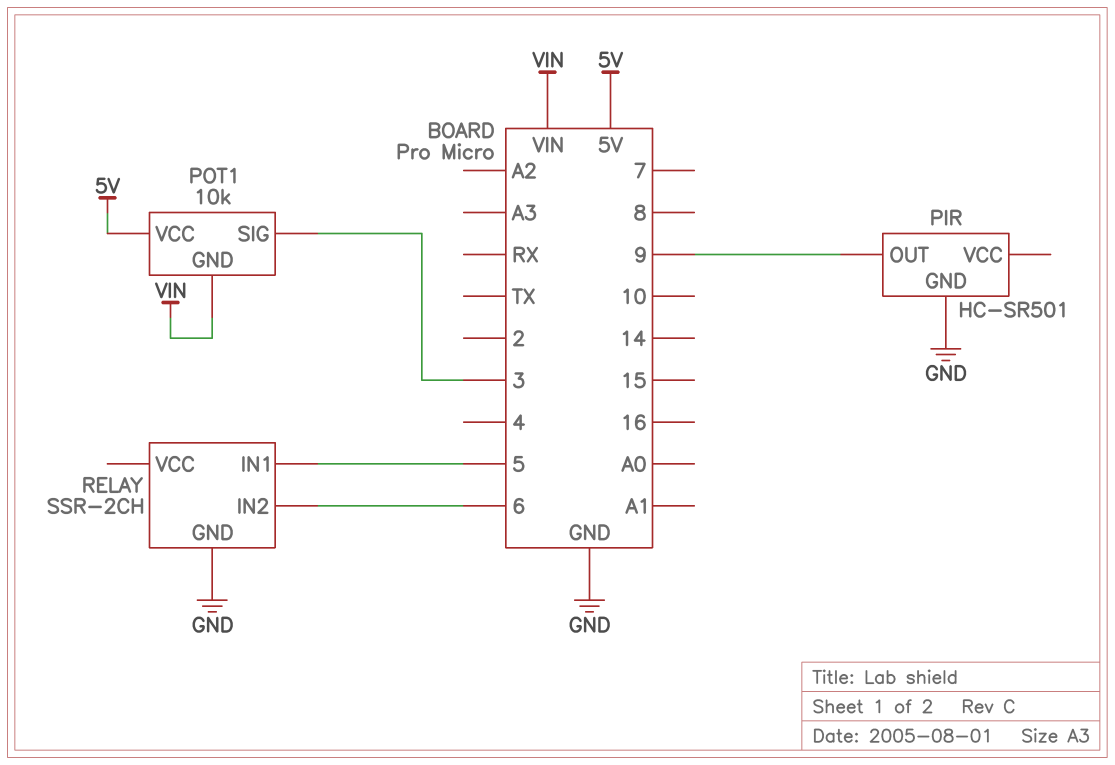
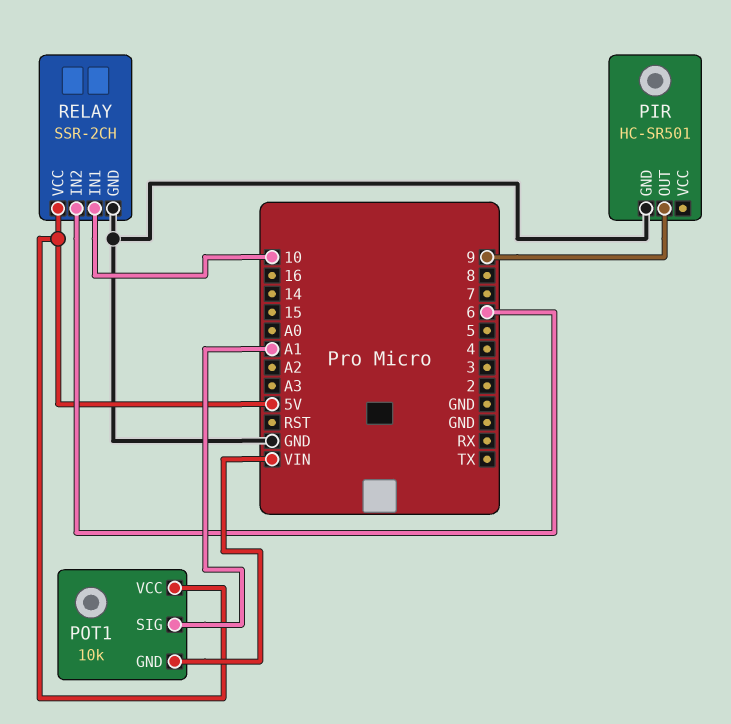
POT1 pin SIG: 3 -> A1
RELAY pin IN1: 5 -> 10
RELAY pin VCC: none -> 5V

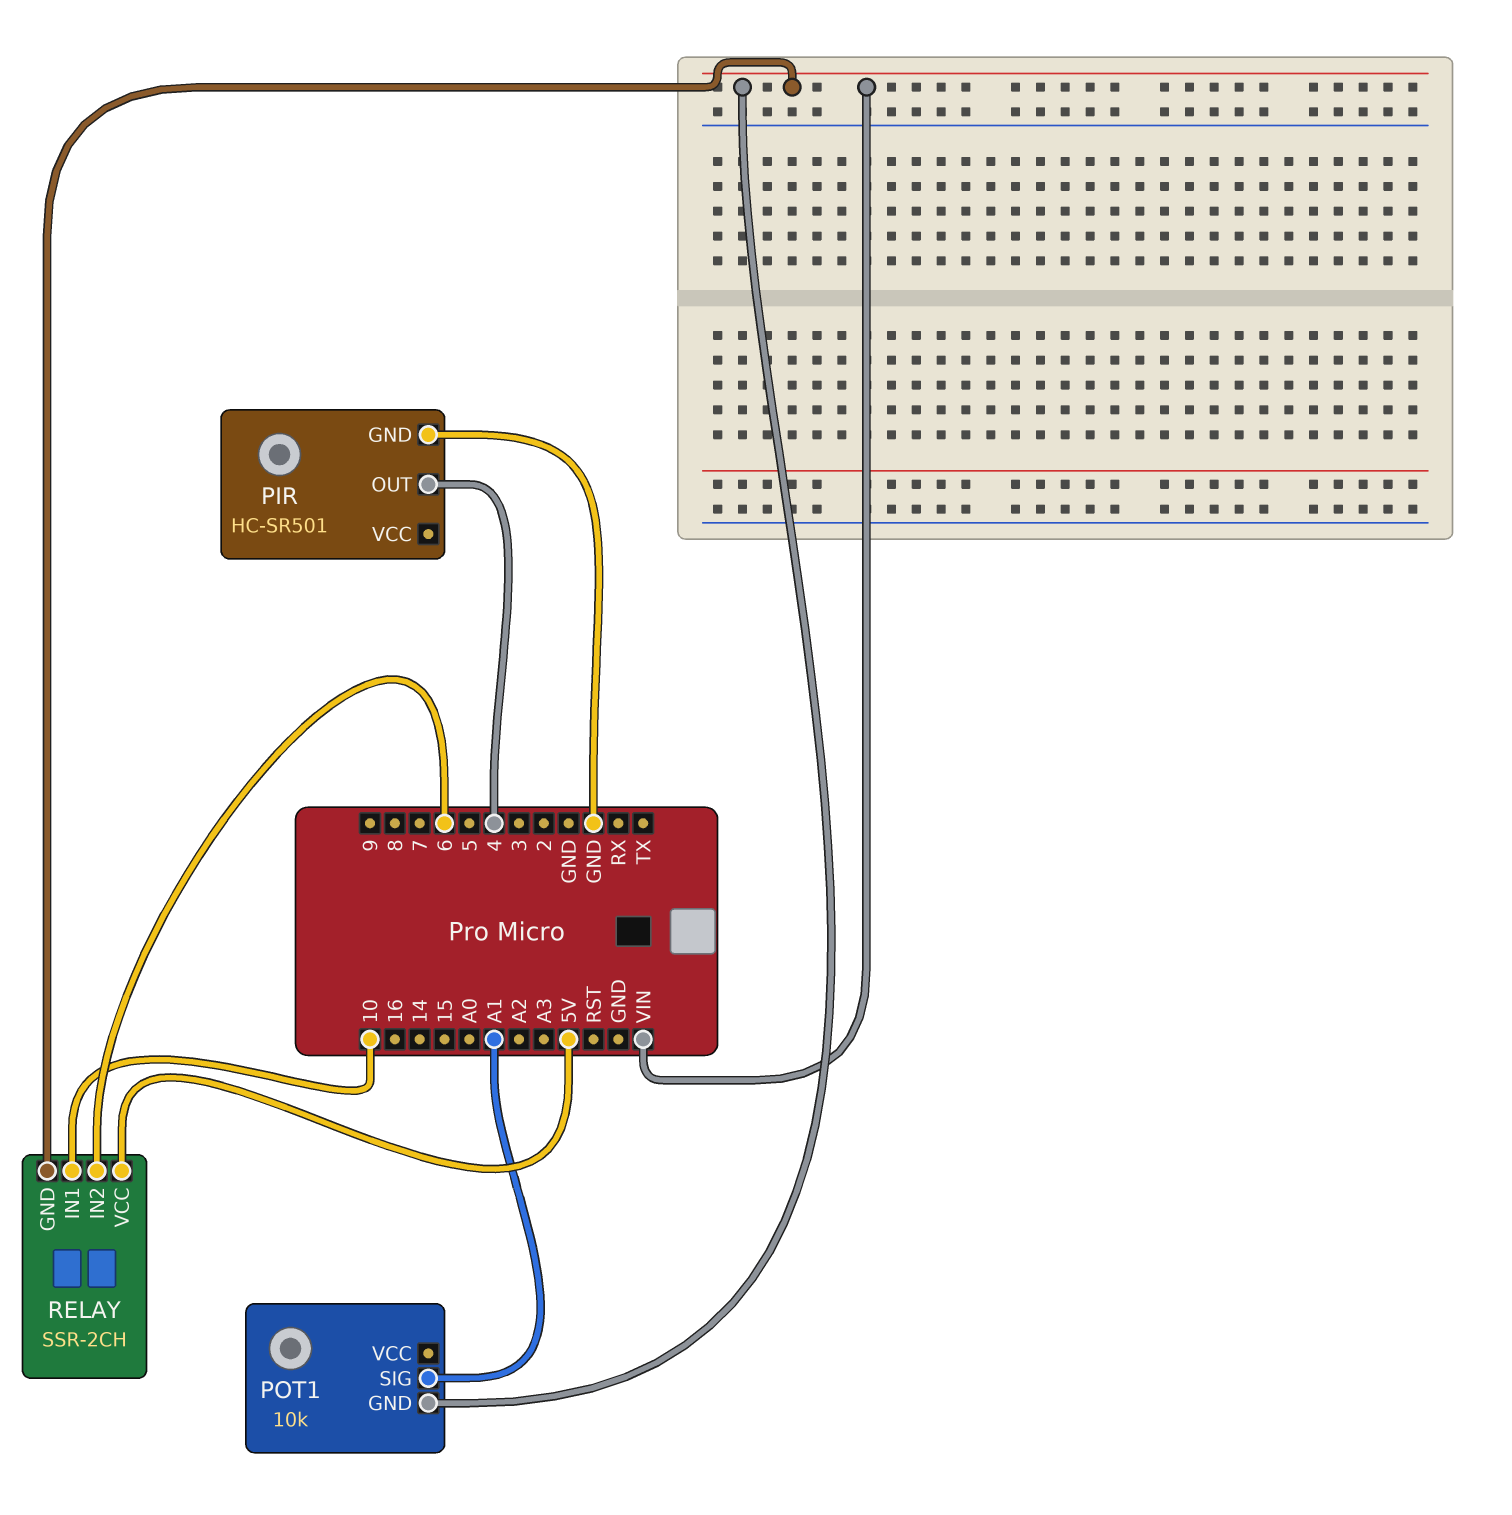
PIR pin OUT: 9 -> 4
POT1 pin VCC: 5V -> none
RELAY pin GND: GND -> VIN

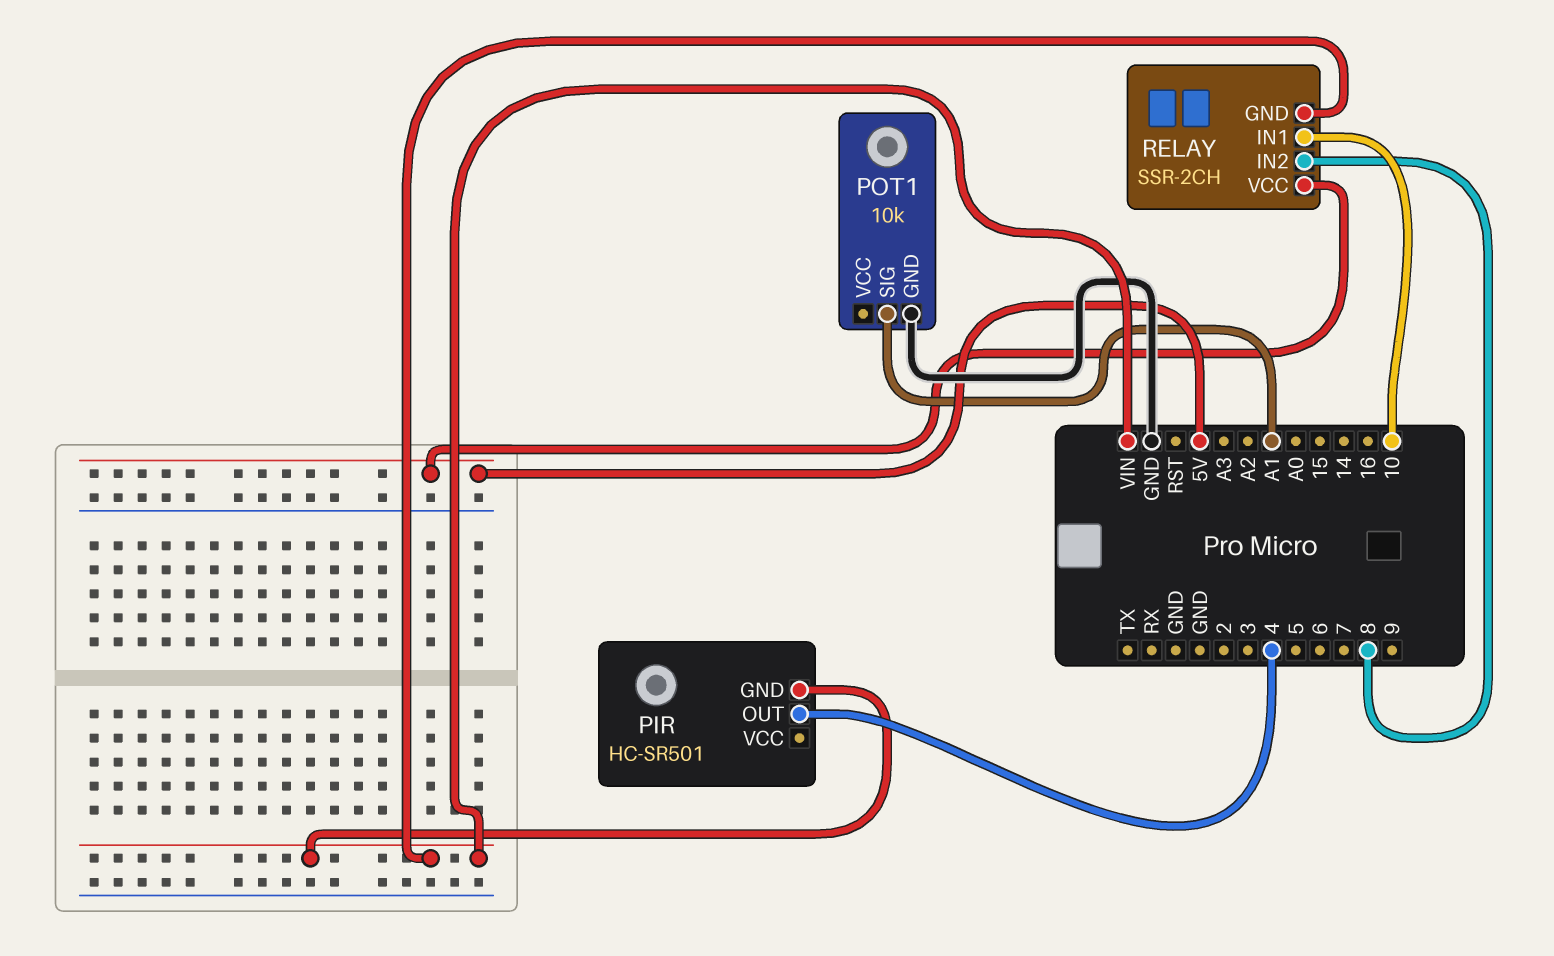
PIR pin GND: GND -> VIN
POT1 pin GND: VIN -> GND
RELAY pin IN2: 6 -> 8

